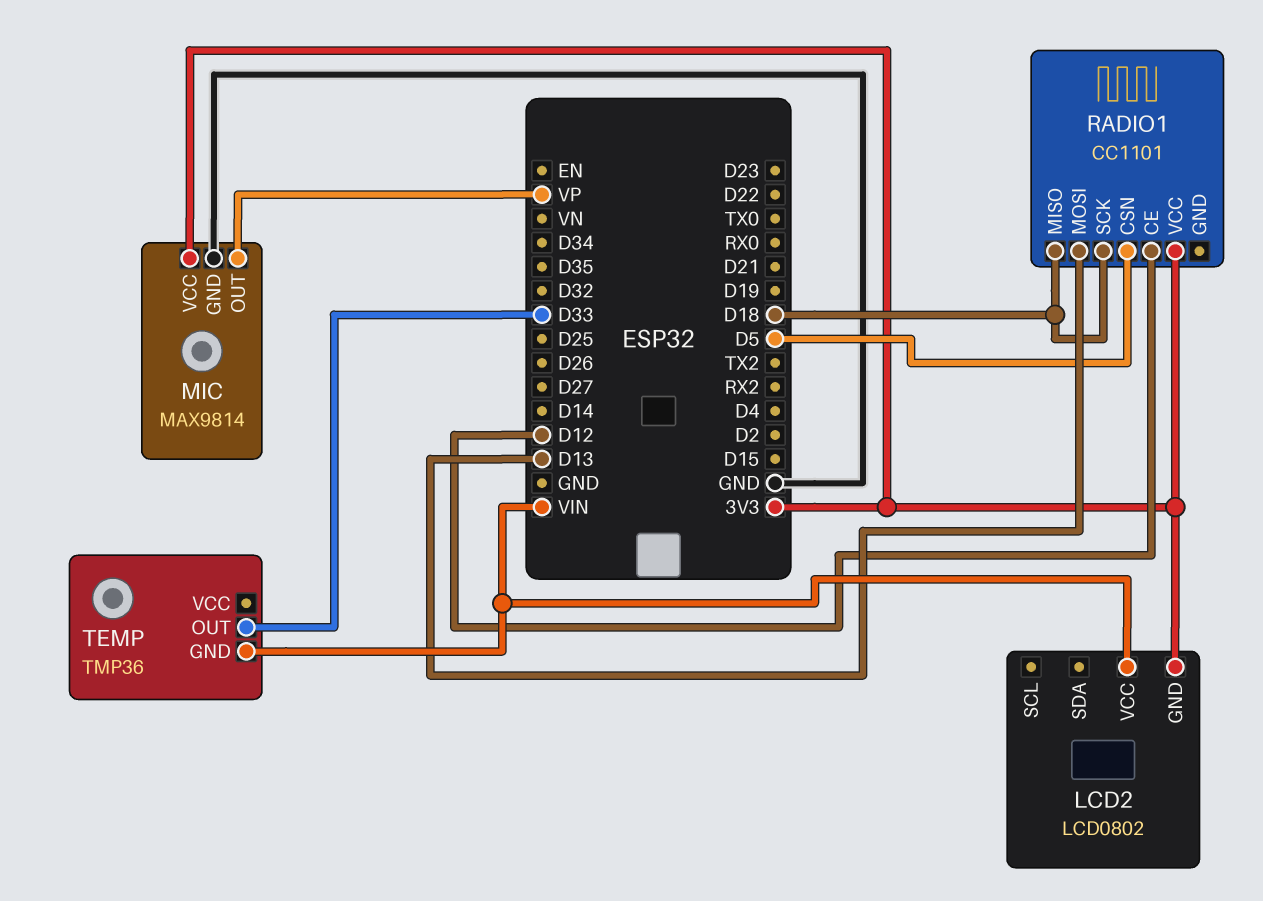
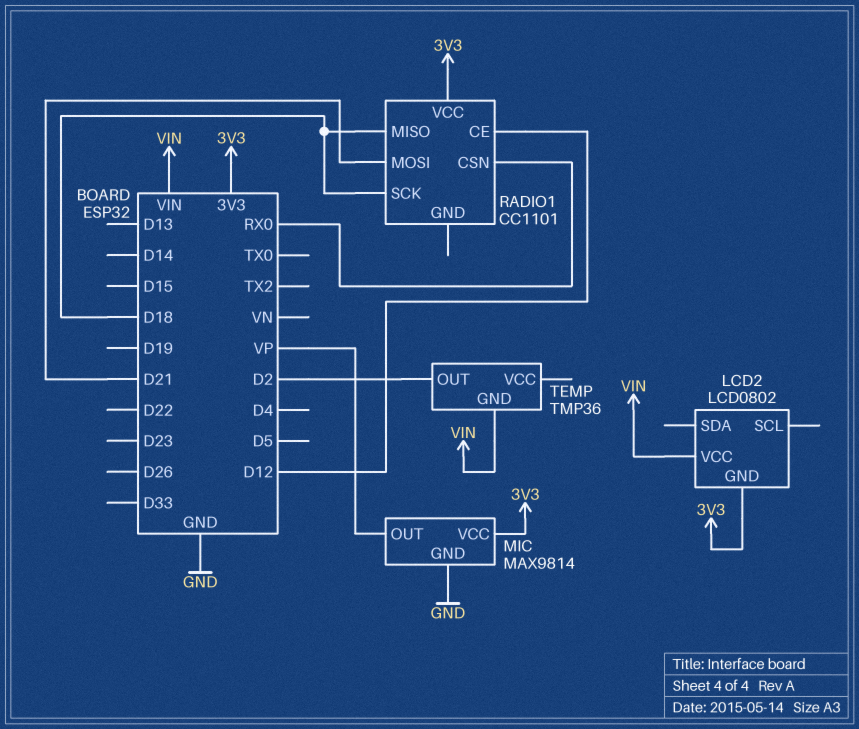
RADIO1 pin CSN: D5 -> RX0
RADIO1 pin MOSI: D13 -> D21
TEMP pin OUT: D33 -> D2

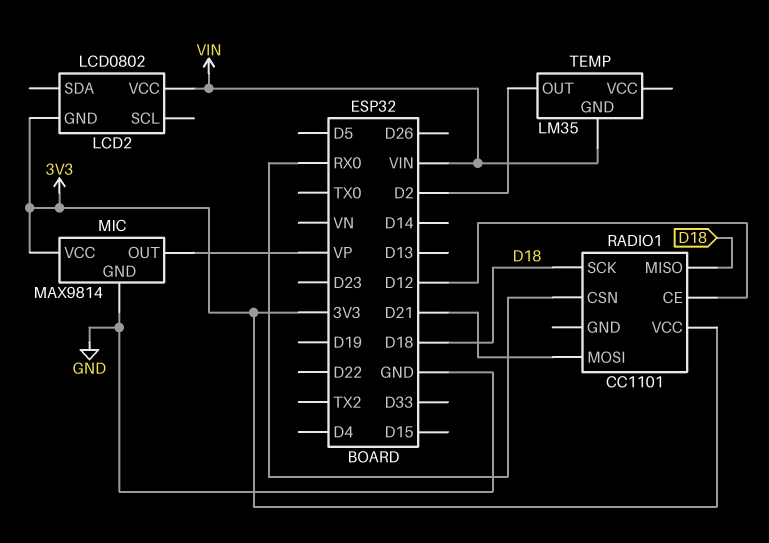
TEMP: TMP36 -> LM35

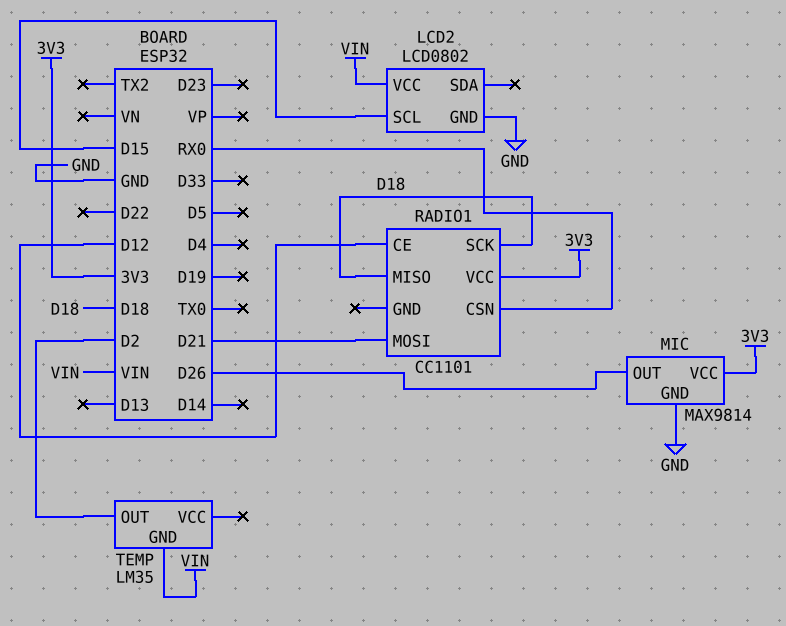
LCD2 pin GND: 3V3 -> GND
LCD2 pin SCL: none -> D15
MIC pin OUT: VP -> D26

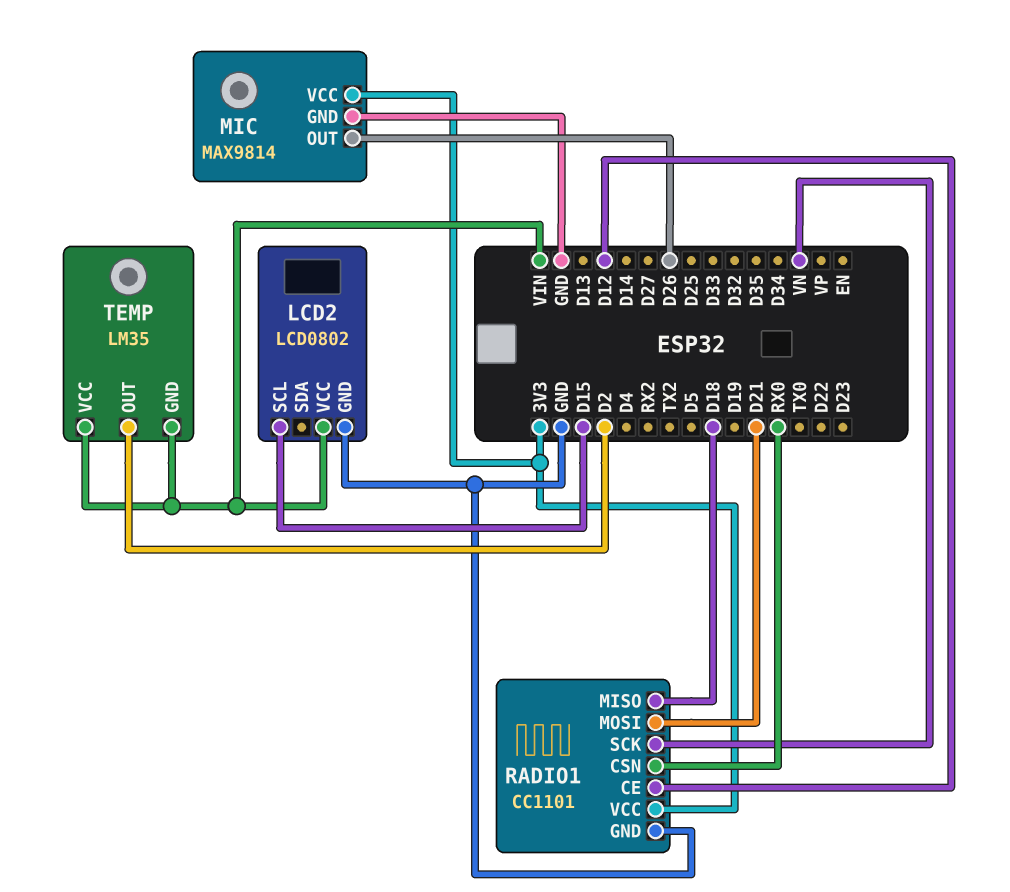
RADIO1 pin GND: none -> GND
RADIO1 pin SCK: D18 -> VN
TEMP pin VCC: none -> VIN

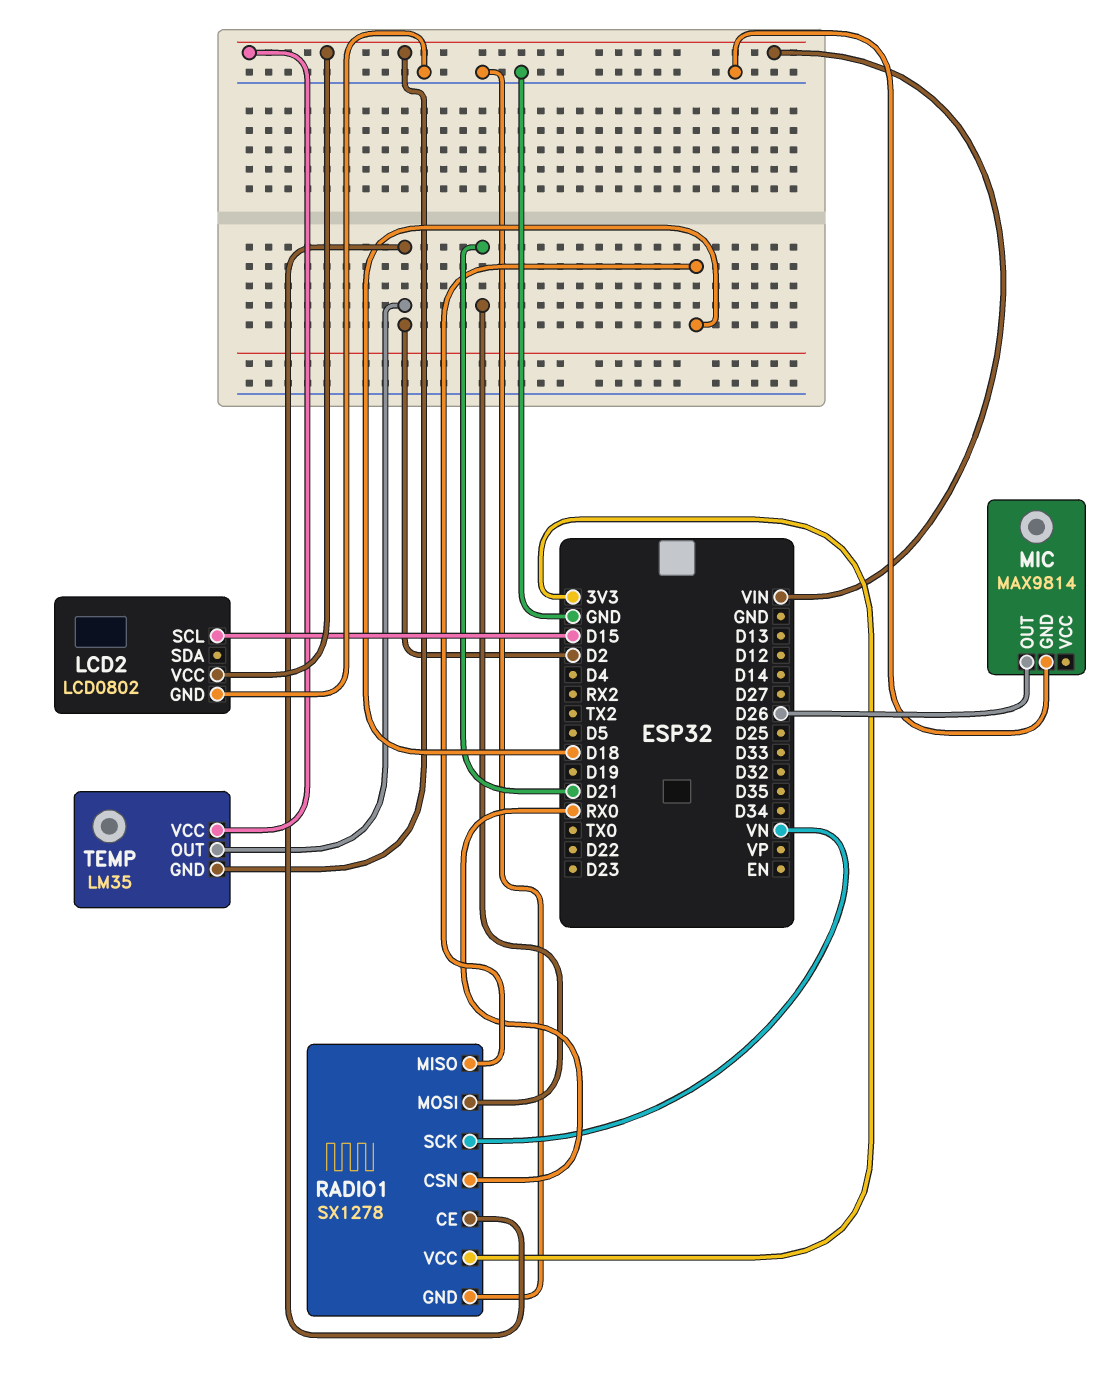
MIC pin VCC: 3V3 -> none
RADIO1: CC1101 -> SX1278
RADIO1 pin CE: D12 -> D2

